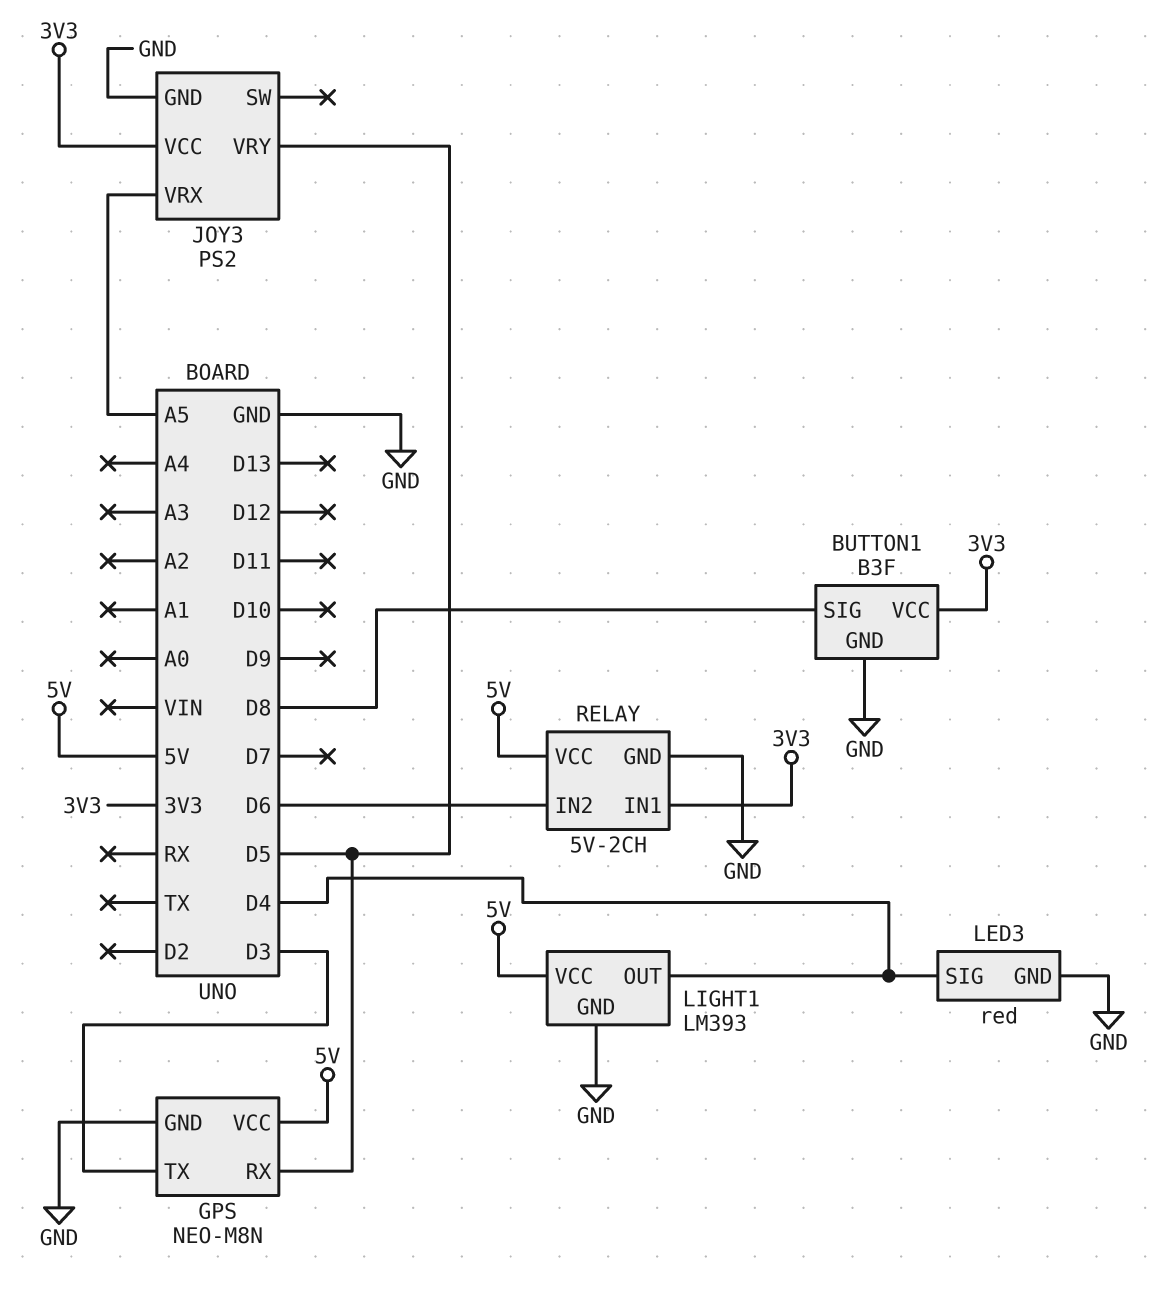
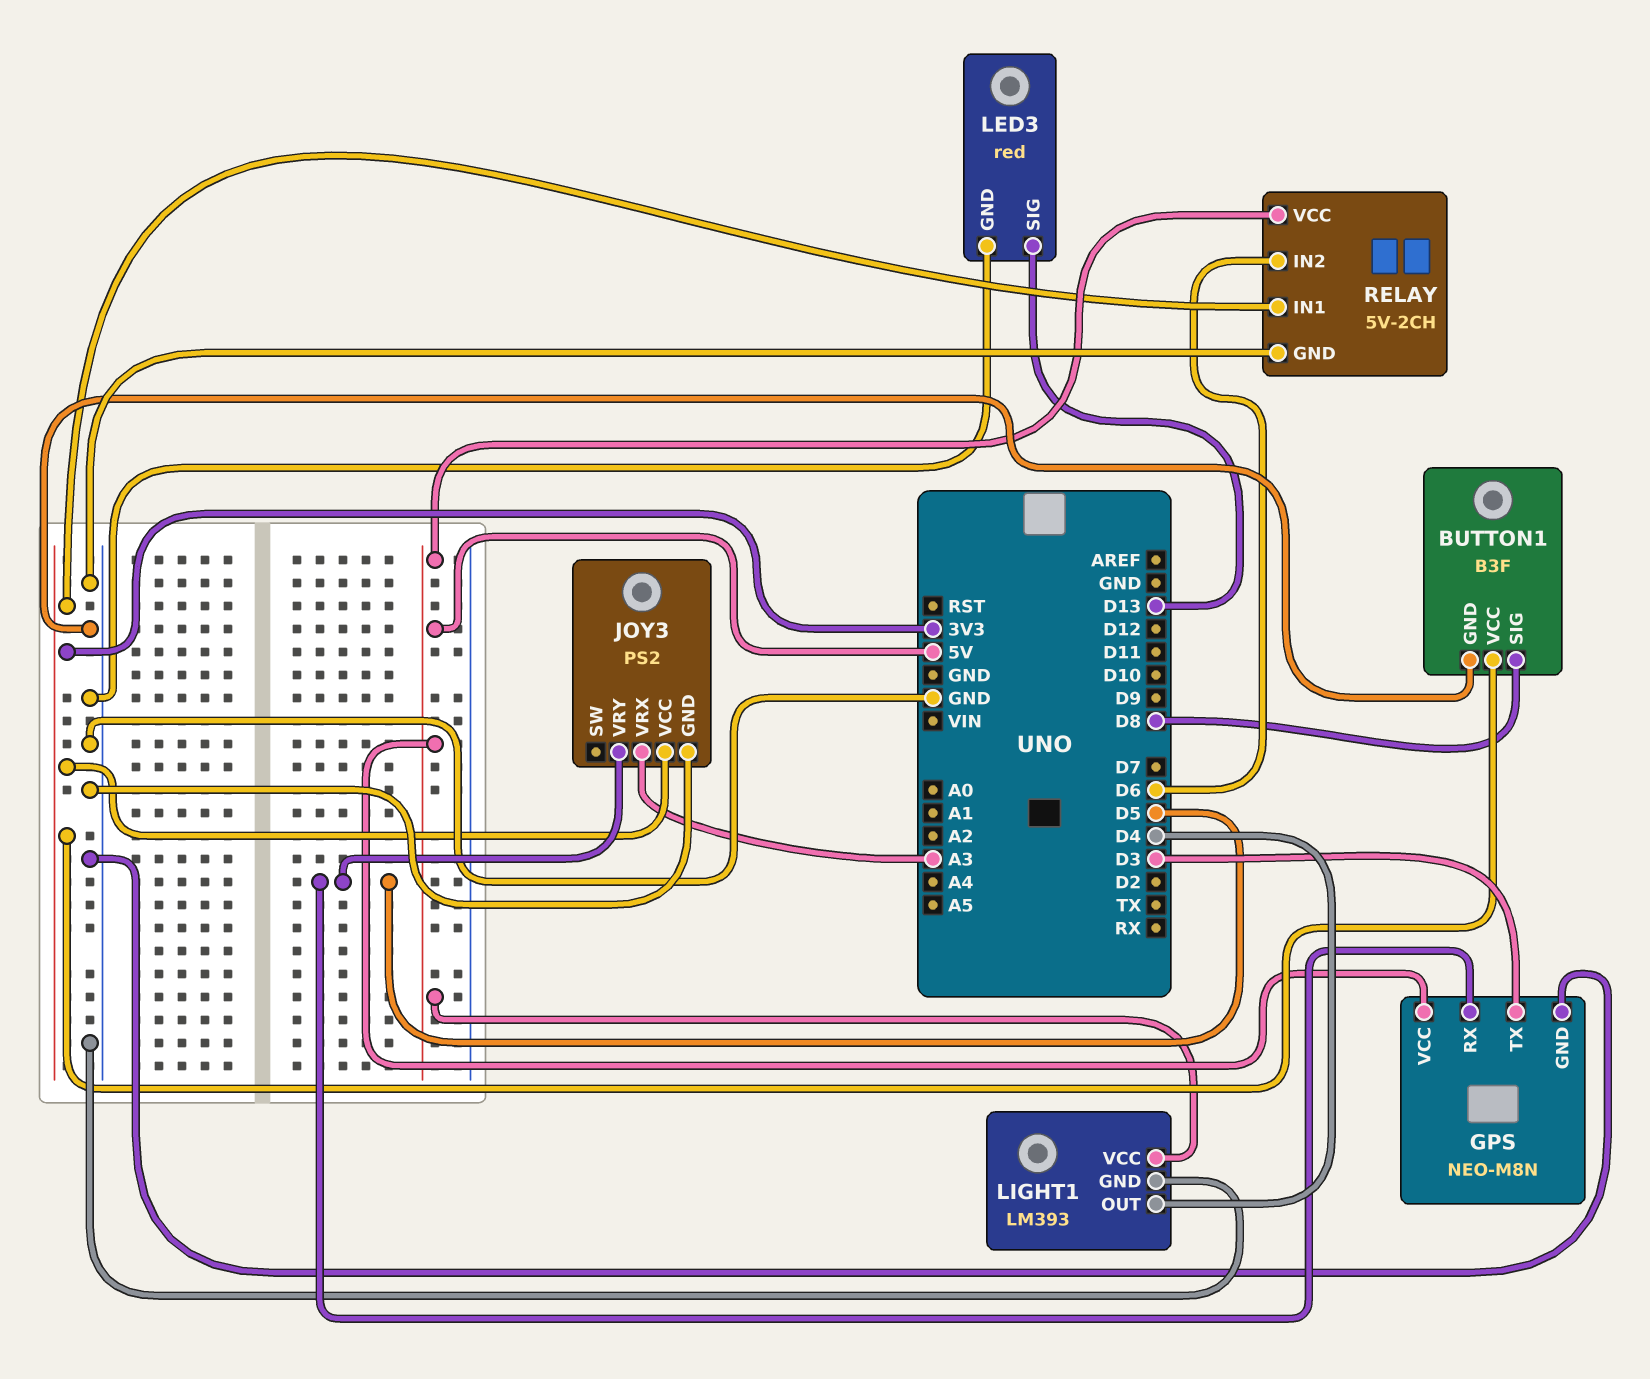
JOY3 pin VRX: A5 -> A3
LED3 pin SIG: D4 -> D13

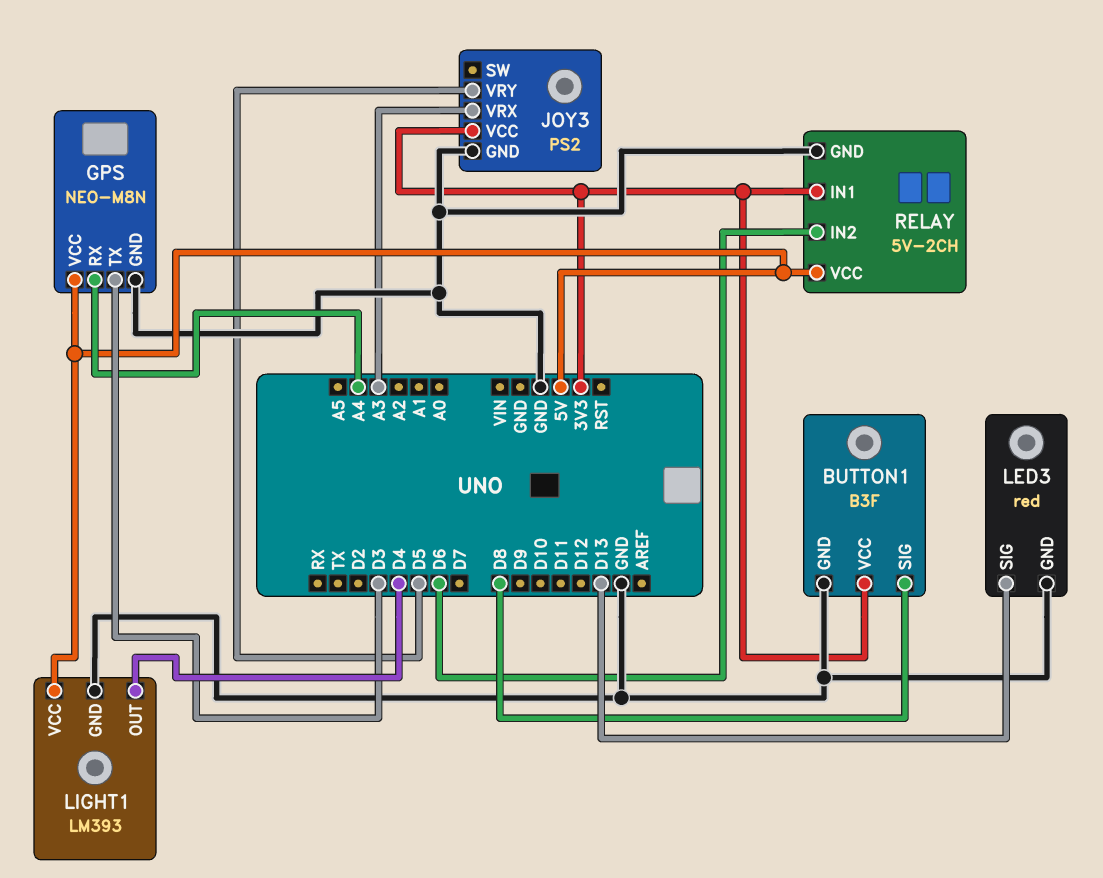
GPS pin RX: D5 -> A4

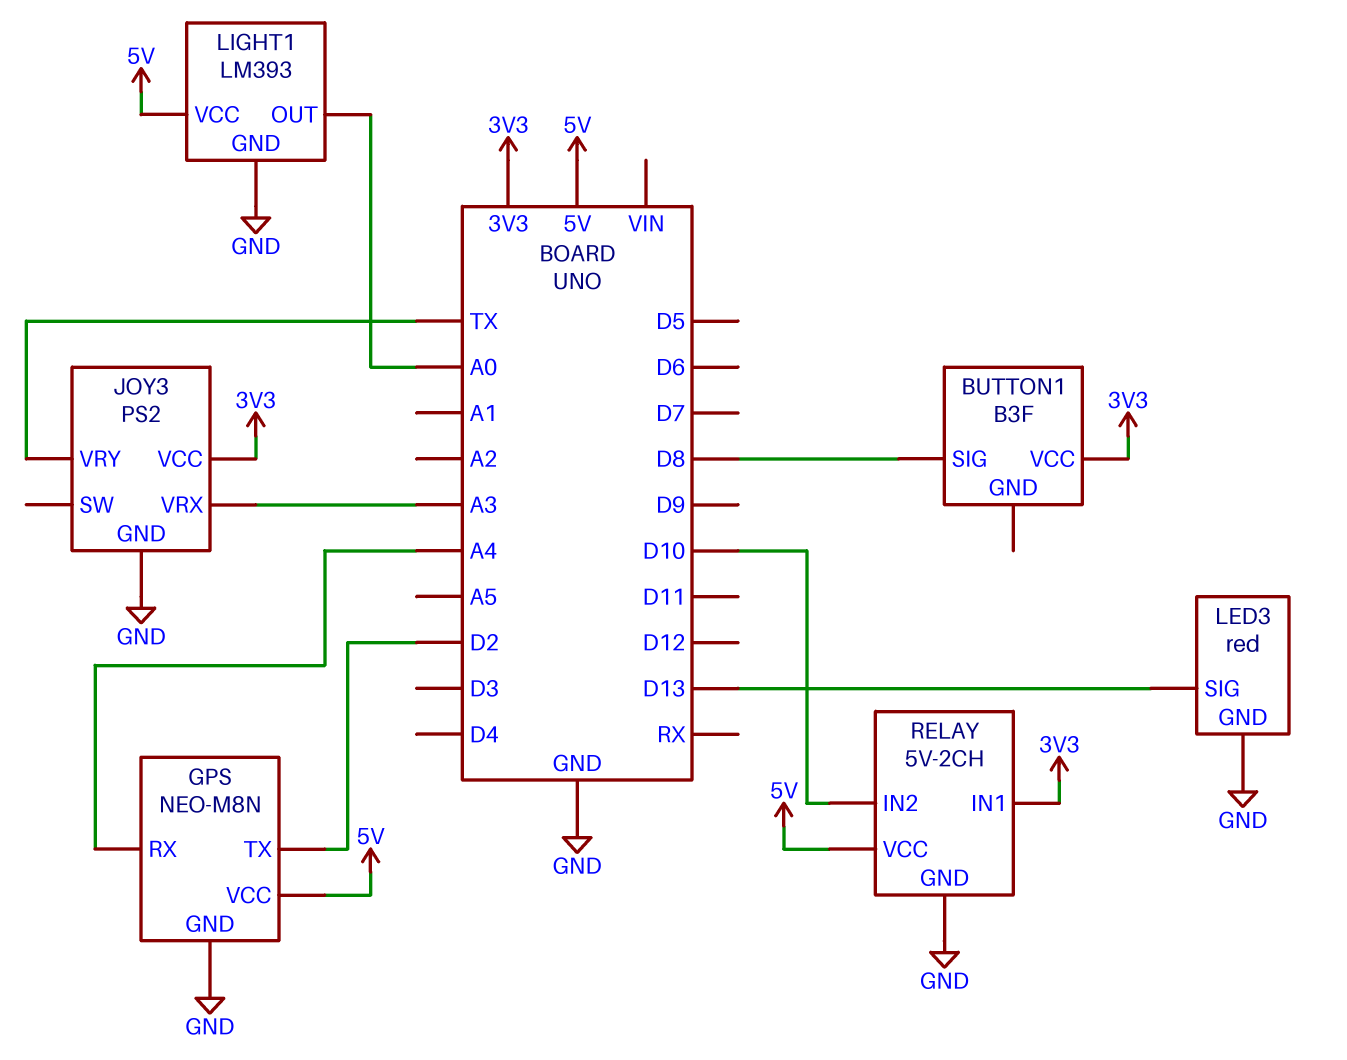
BUTTON1 pin GND: GND -> none
GPS pin TX: D3 -> D2
JOY3 pin VRY: D5 -> TX
LIGHT1 pin OUT: D4 -> A0
RELAY pin IN2: D6 -> D10

